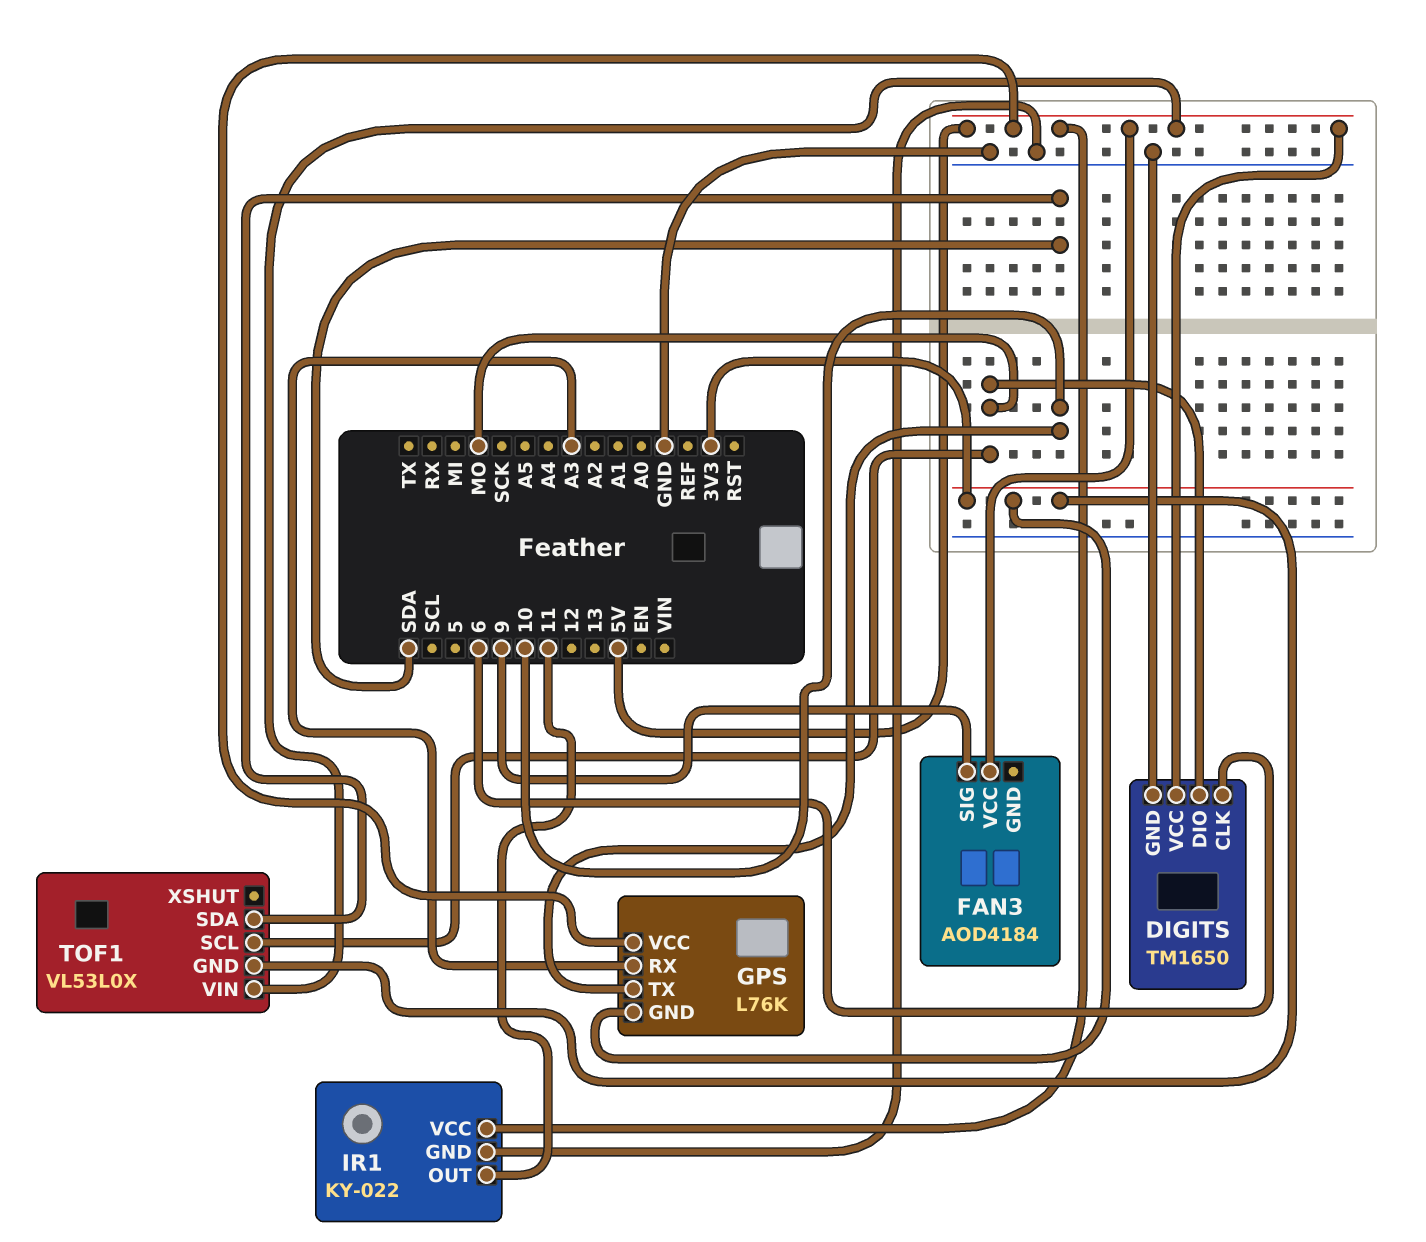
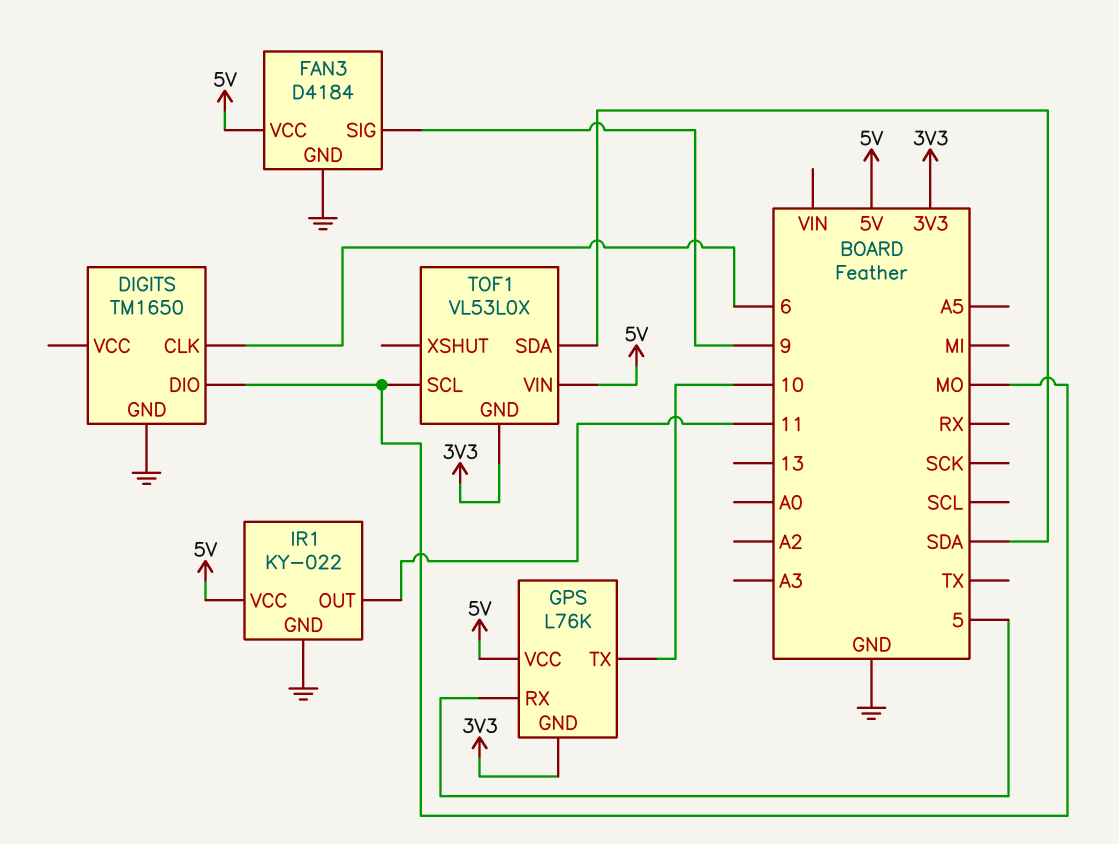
DIGITS pin VCC: 5V -> none
FAN3: AOD4184 -> D4184
FAN3 pin GND: none -> GND
GPS pin RX: A3 -> 5

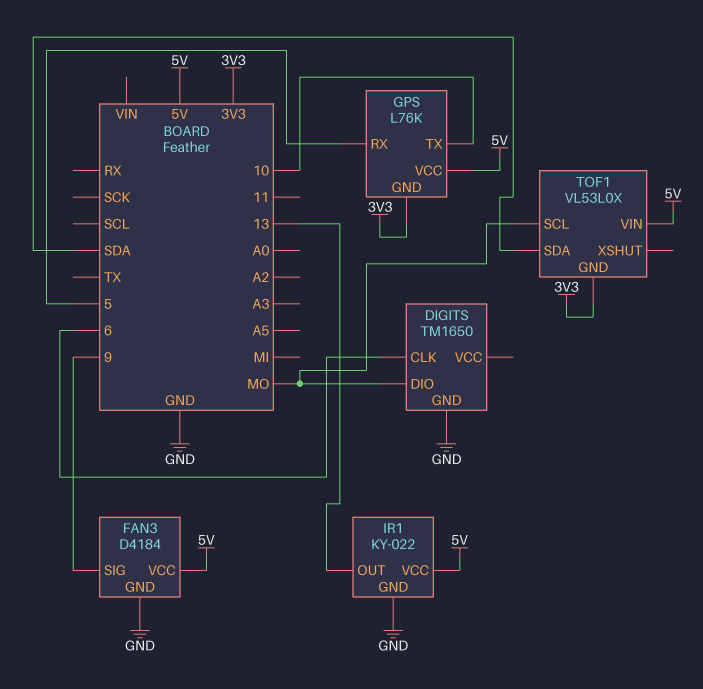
IR1 pin OUT: 11 -> 13

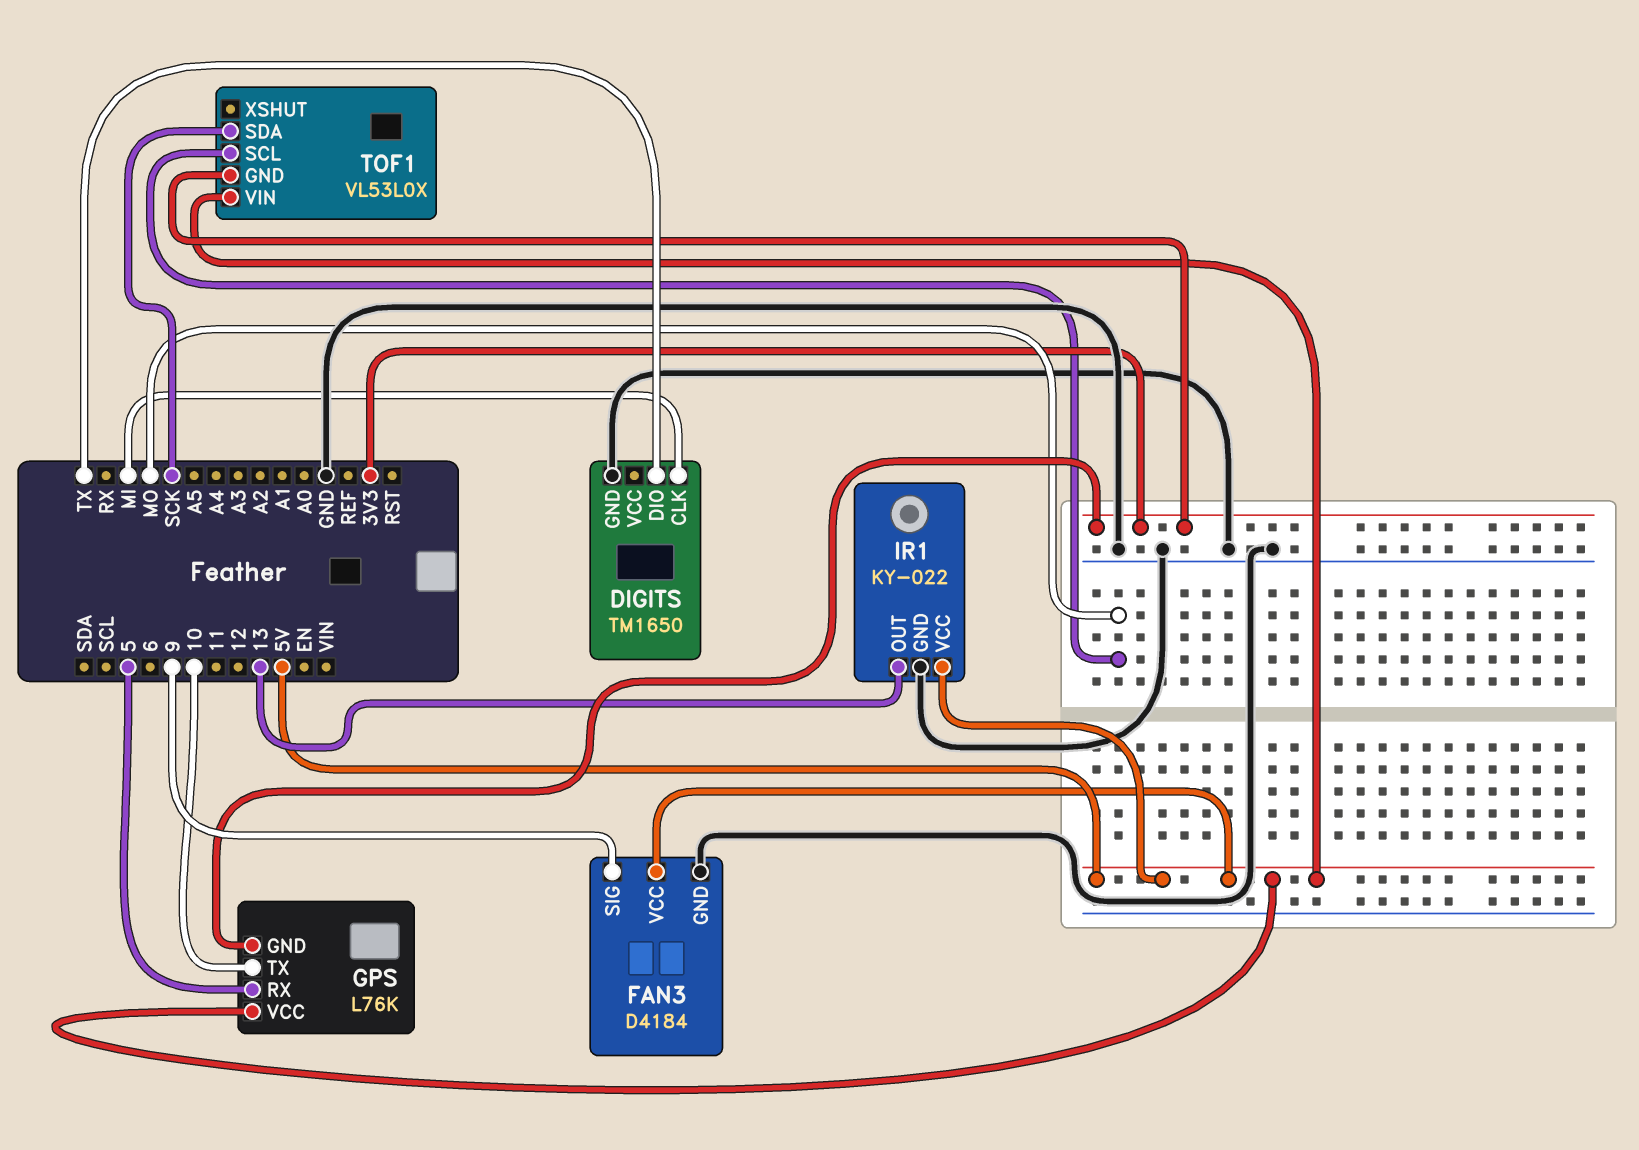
DIGITS pin CLK: 6 -> MI
DIGITS pin DIO: MO -> TX
TOF1 pin SDA: SDA -> SCK

